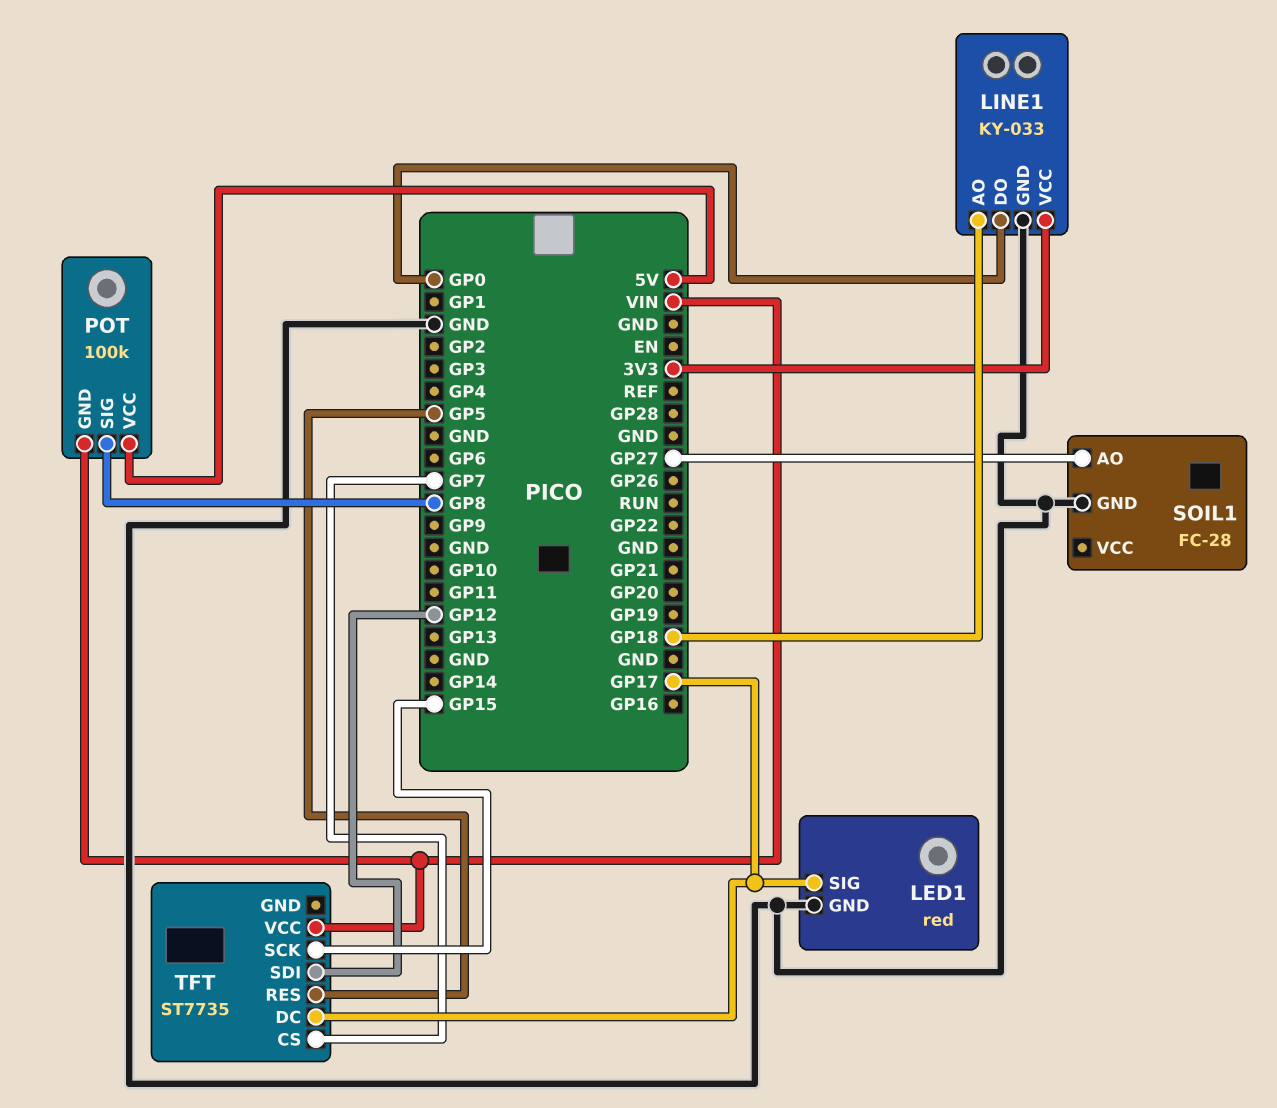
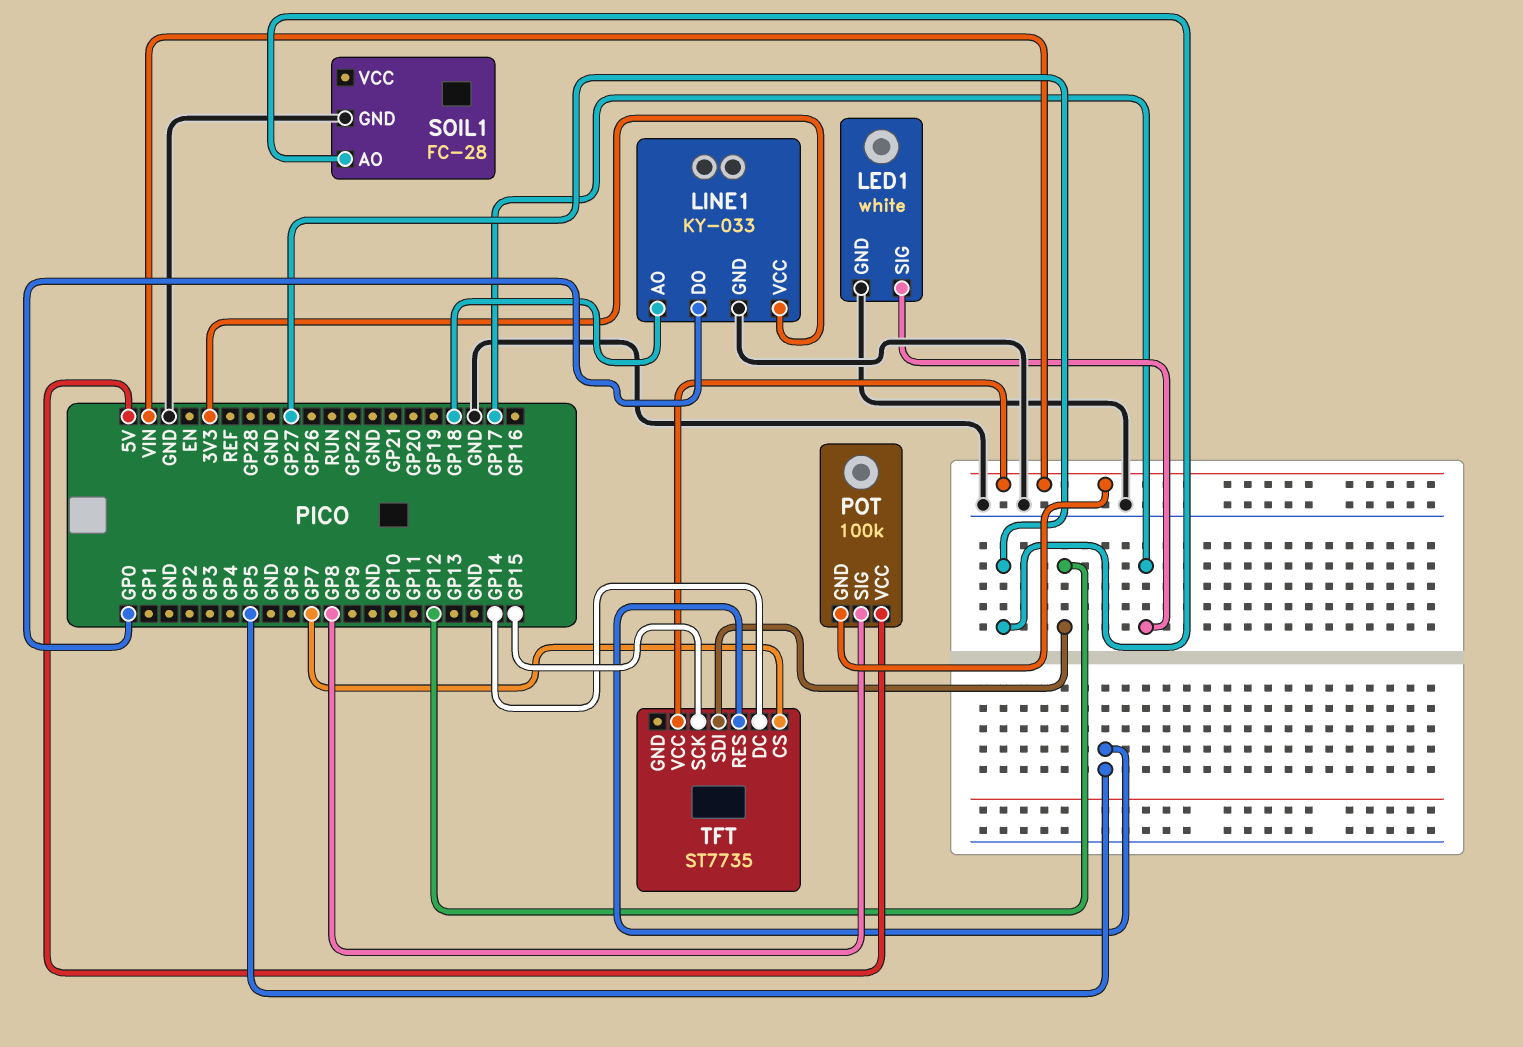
LED1: red -> white
TFT pin DC: GP17 -> GP14

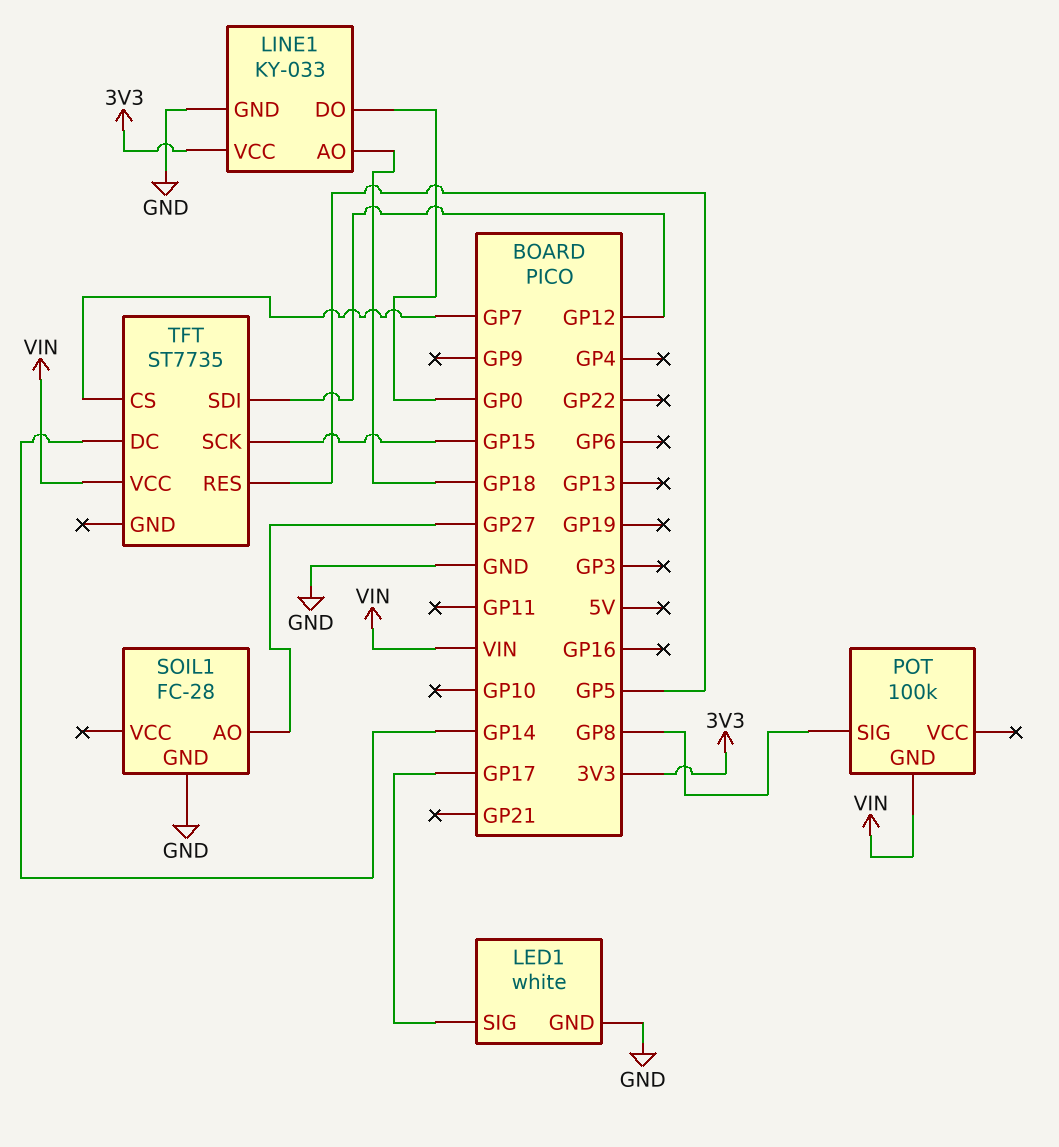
POT pin VCC: 5V -> none

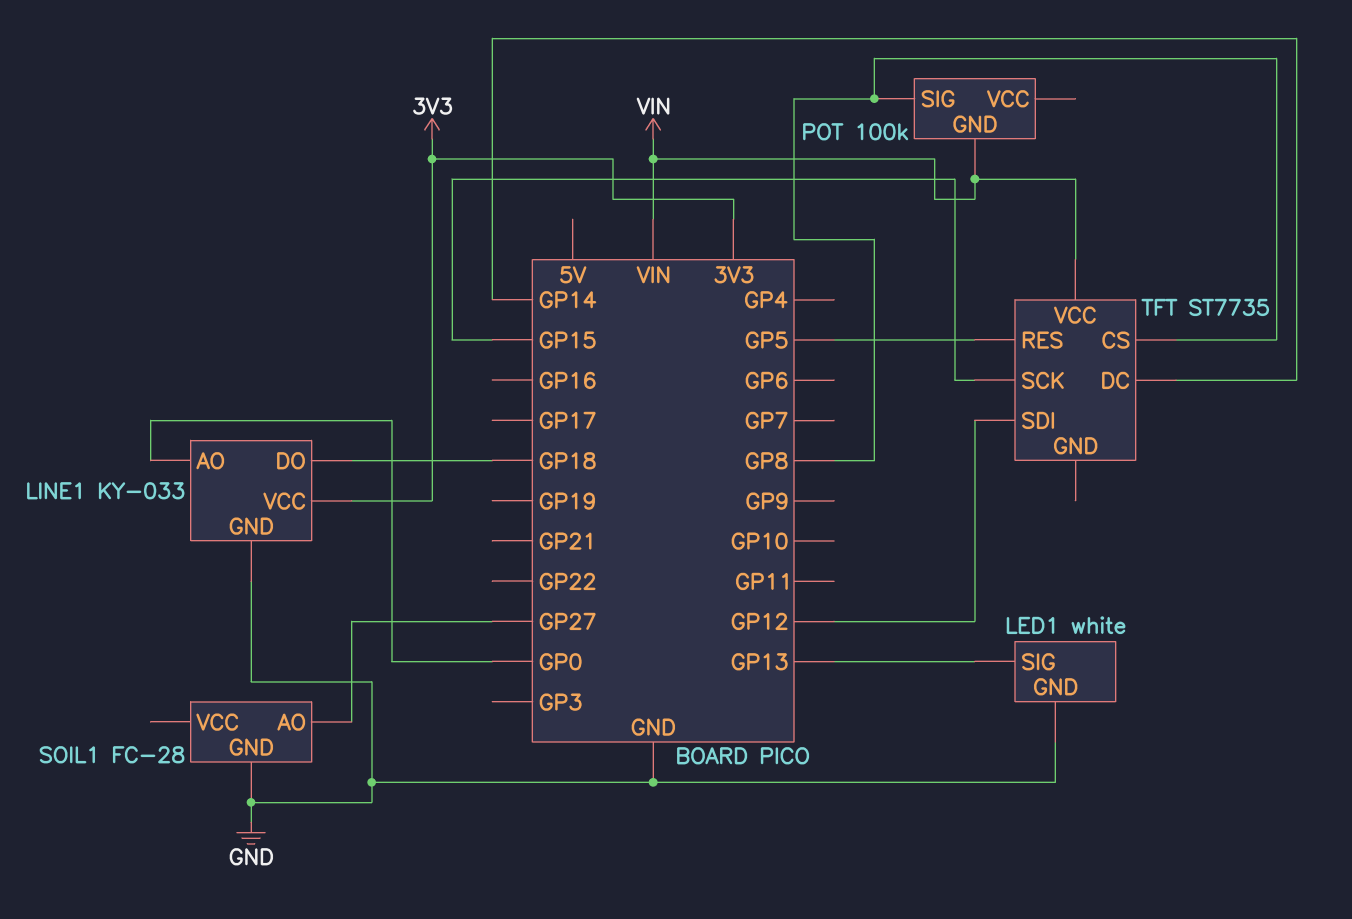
LED1 pin SIG: GP17 -> GP13
LINE1 pin AO: GP18 -> GP0
LINE1 pin DO: GP0 -> GP18
TFT pin CS: GP7 -> GP8

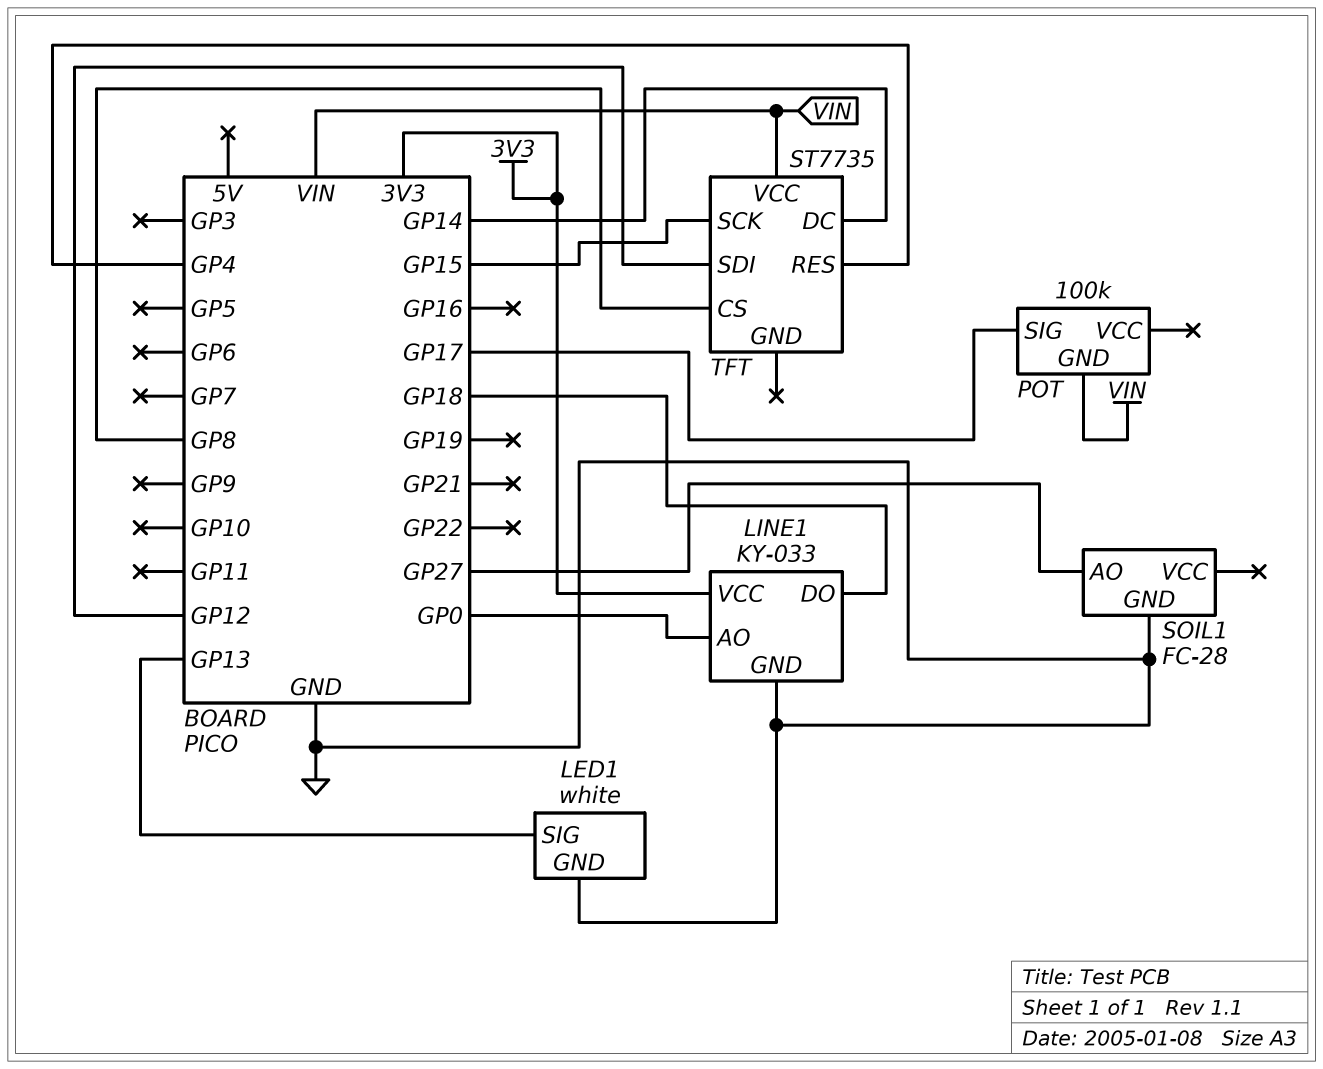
POT pin SIG: GP8 -> GP17
TFT pin RES: GP5 -> GP4

